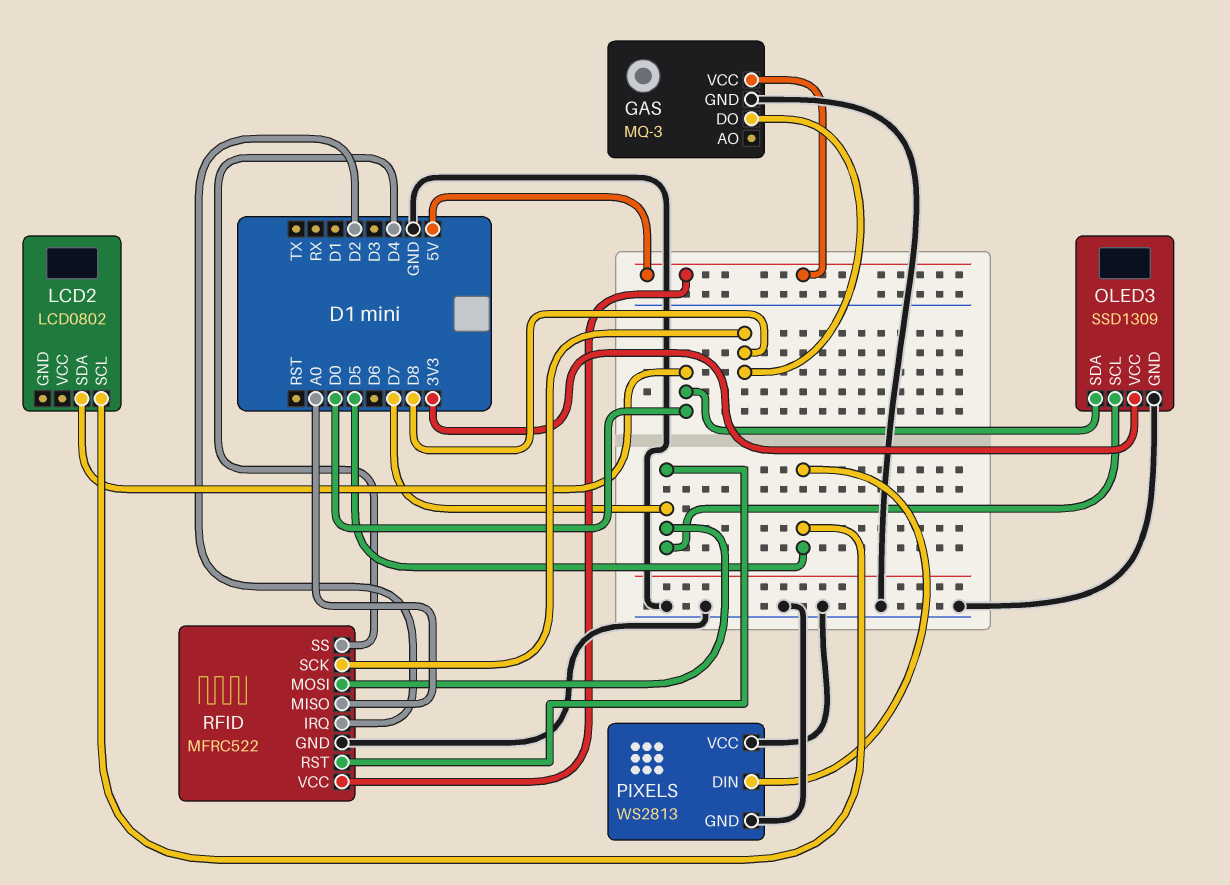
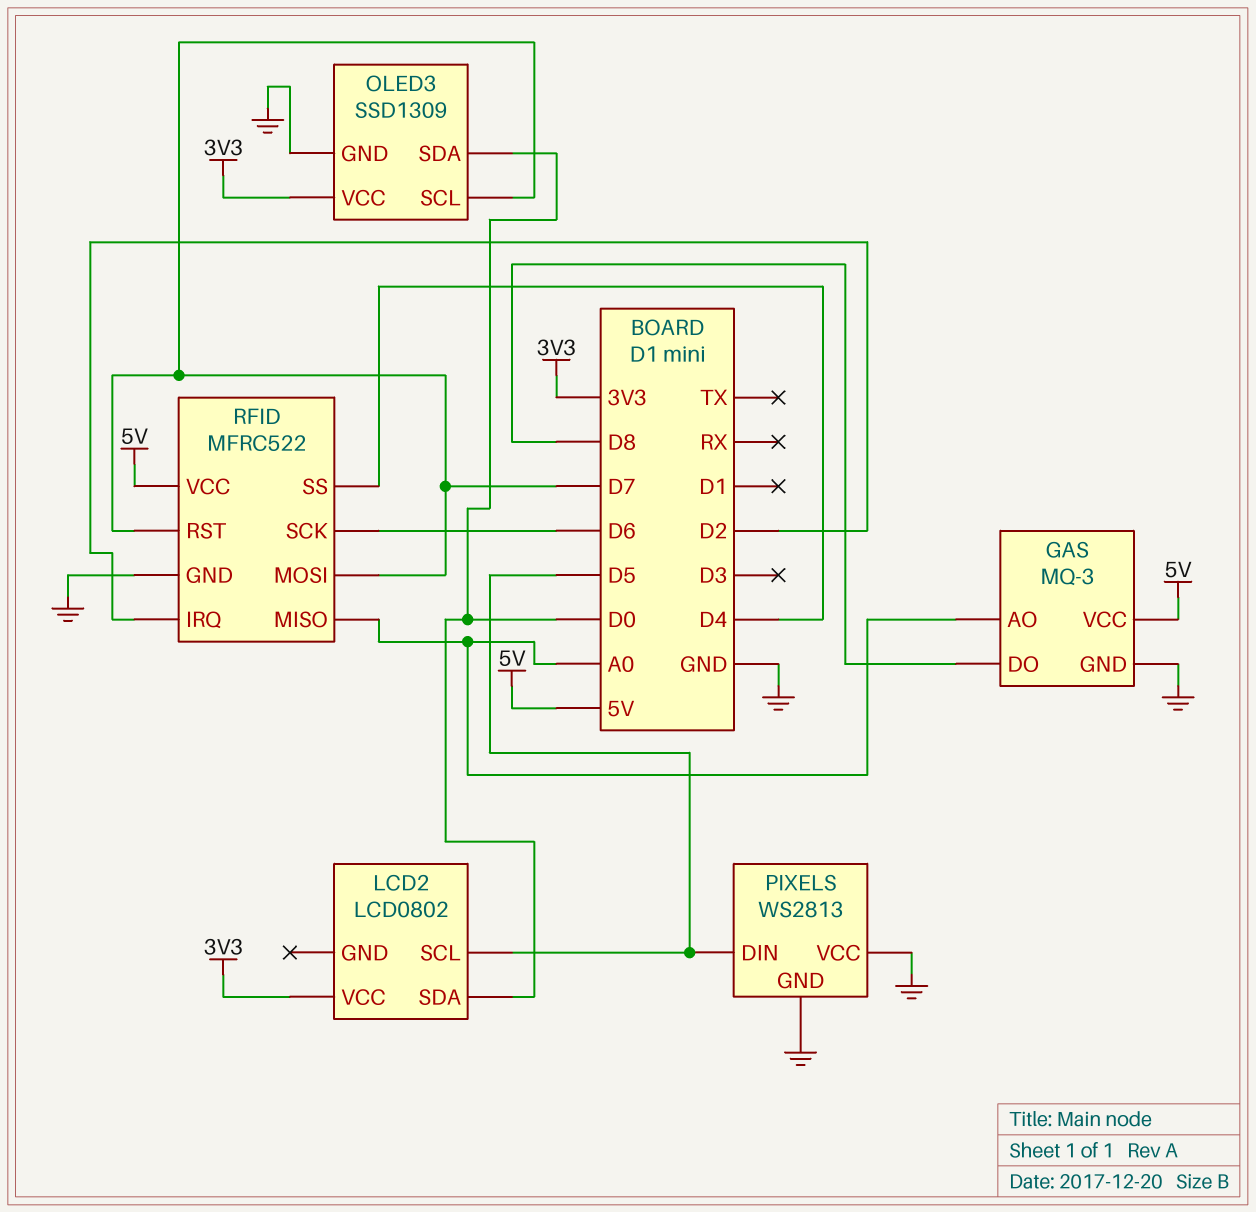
GAS pin AO: none -> A0
LCD2 pin VCC: none -> 3V3
RFID pin SCK: D8 -> D6

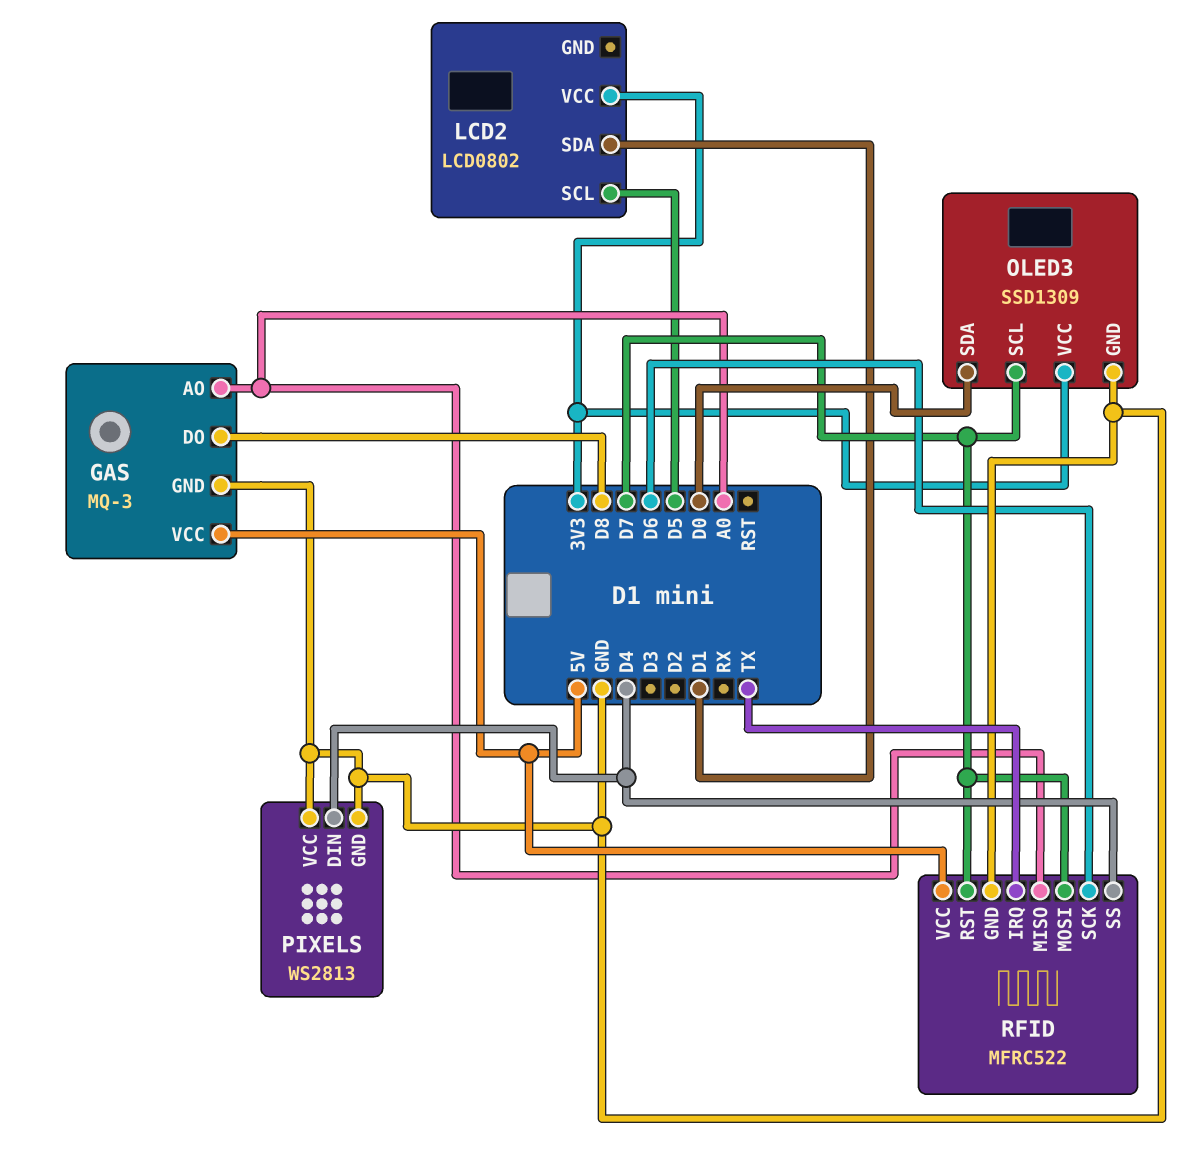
LCD2 pin SDA: D0 -> D1
PIXELS pin DIN: D5 -> D4
RFID pin IRQ: D2 -> TX

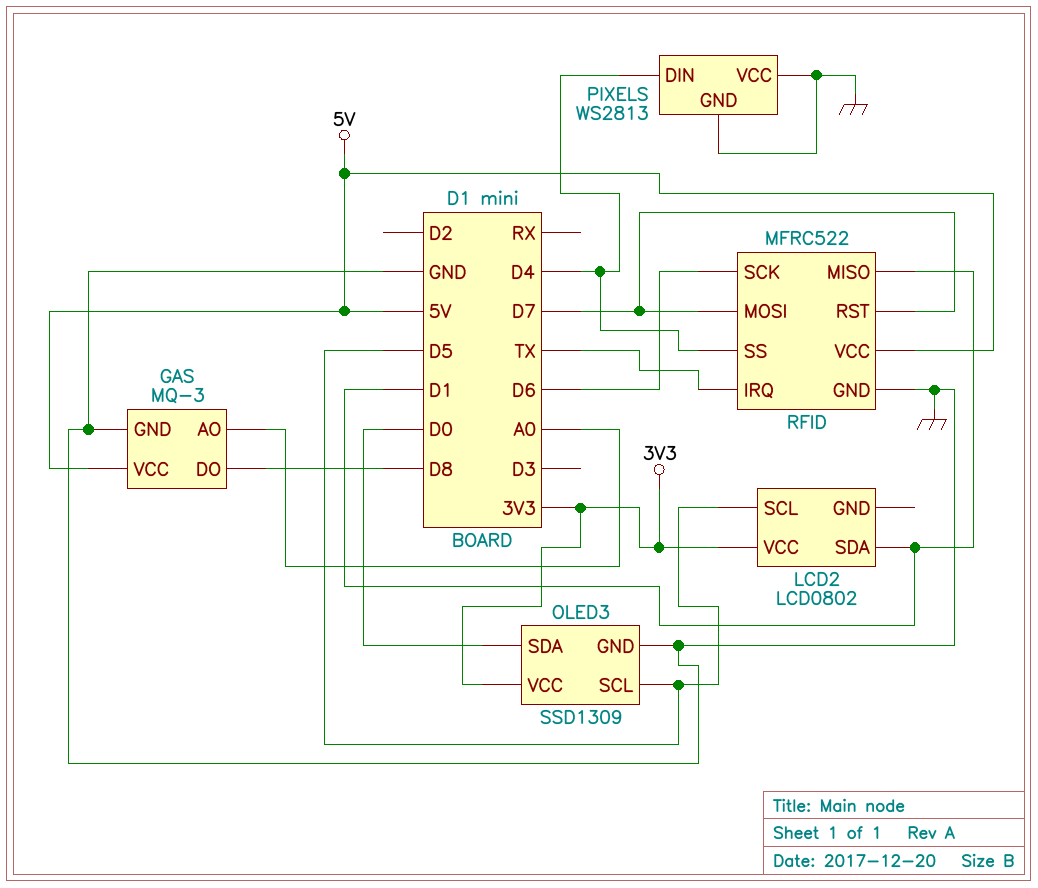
OLED3 pin SCL: D7 -> D5
RFID pin MISO: A0 -> D1

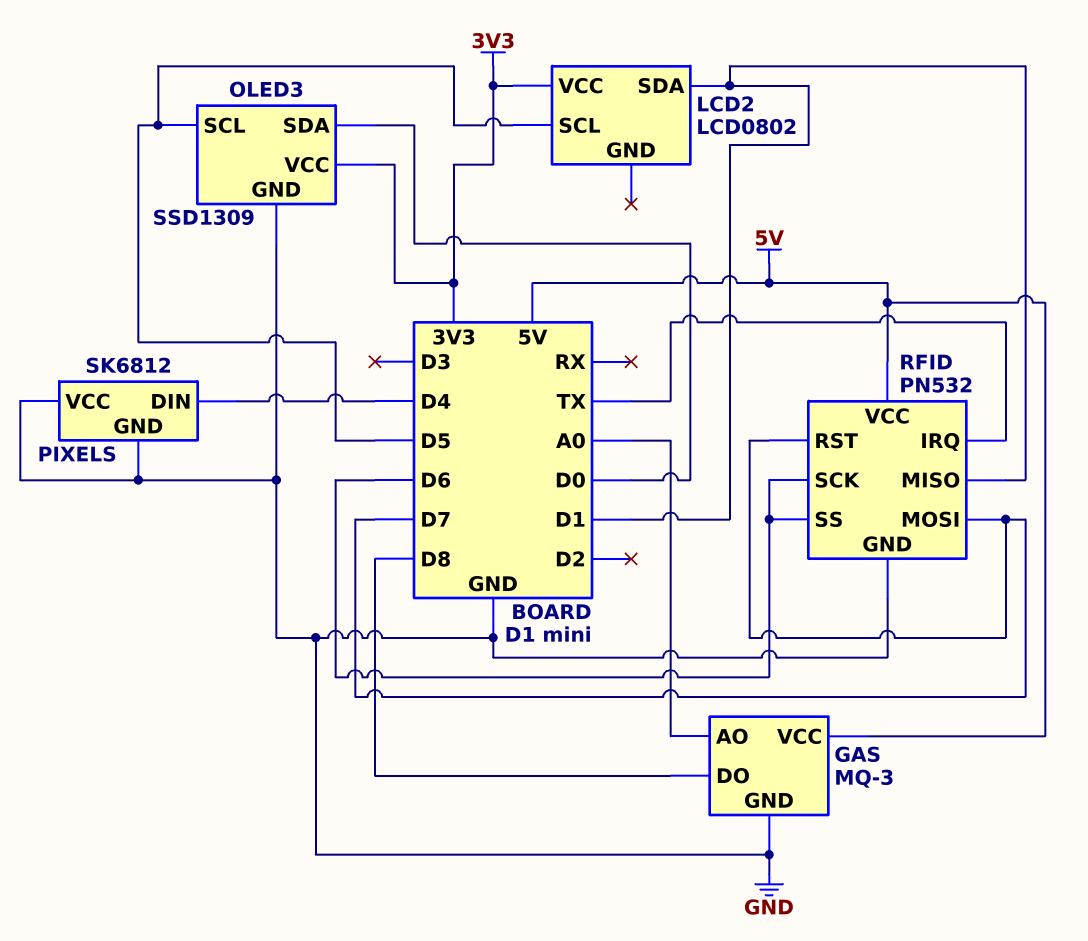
PIXELS: WS2813 -> SK6812
RFID: MFRC522 -> PN532
RFID pin SS: D4 -> D6

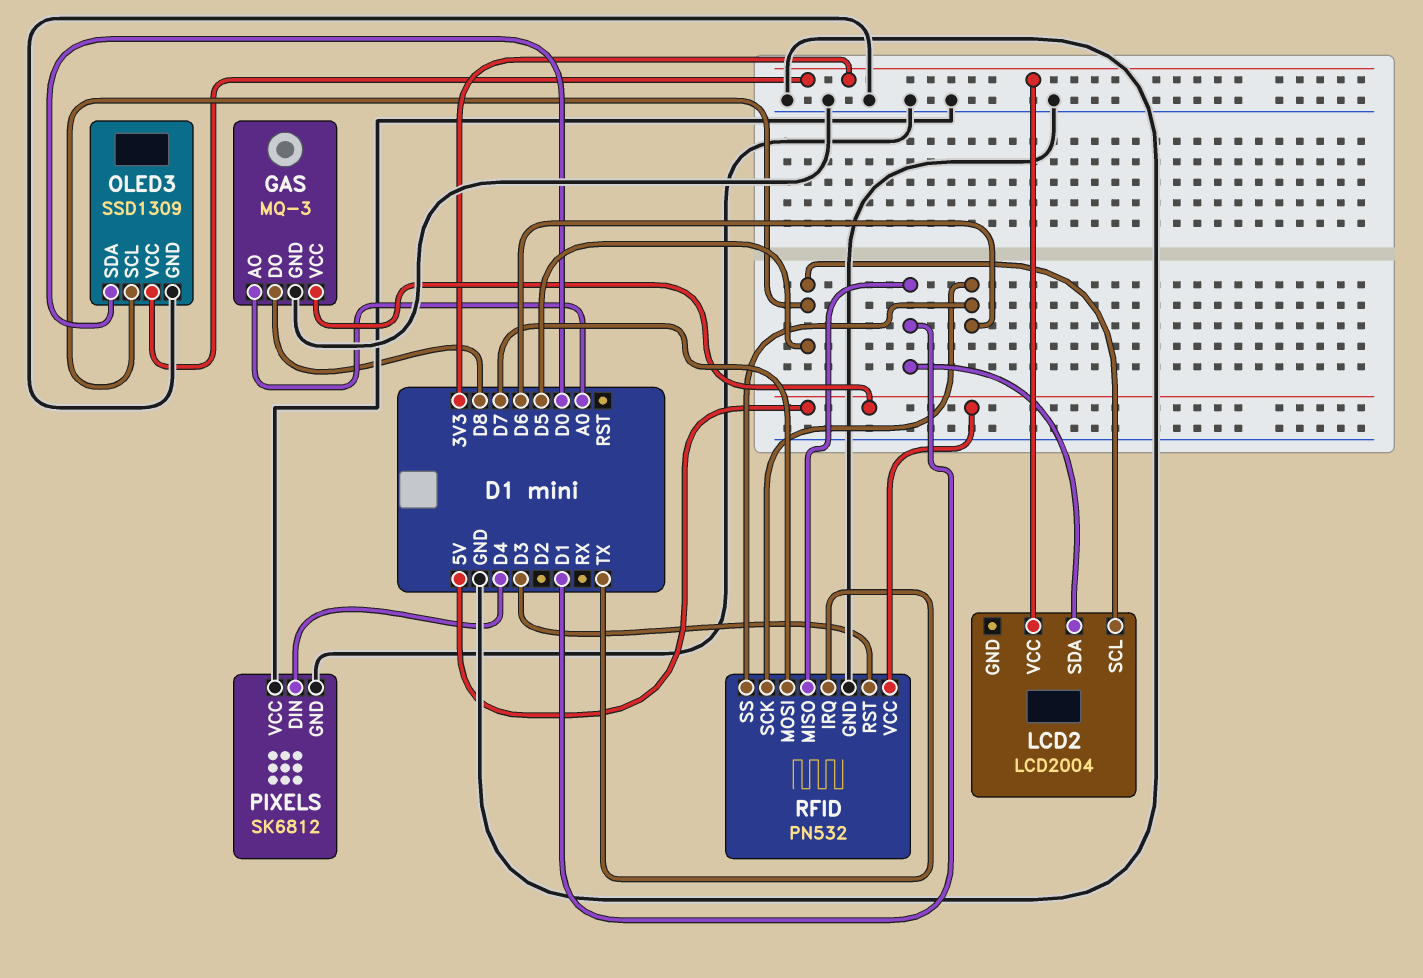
LCD2: LCD0802 -> LCD2004
RFID pin RST: D7 -> D3

